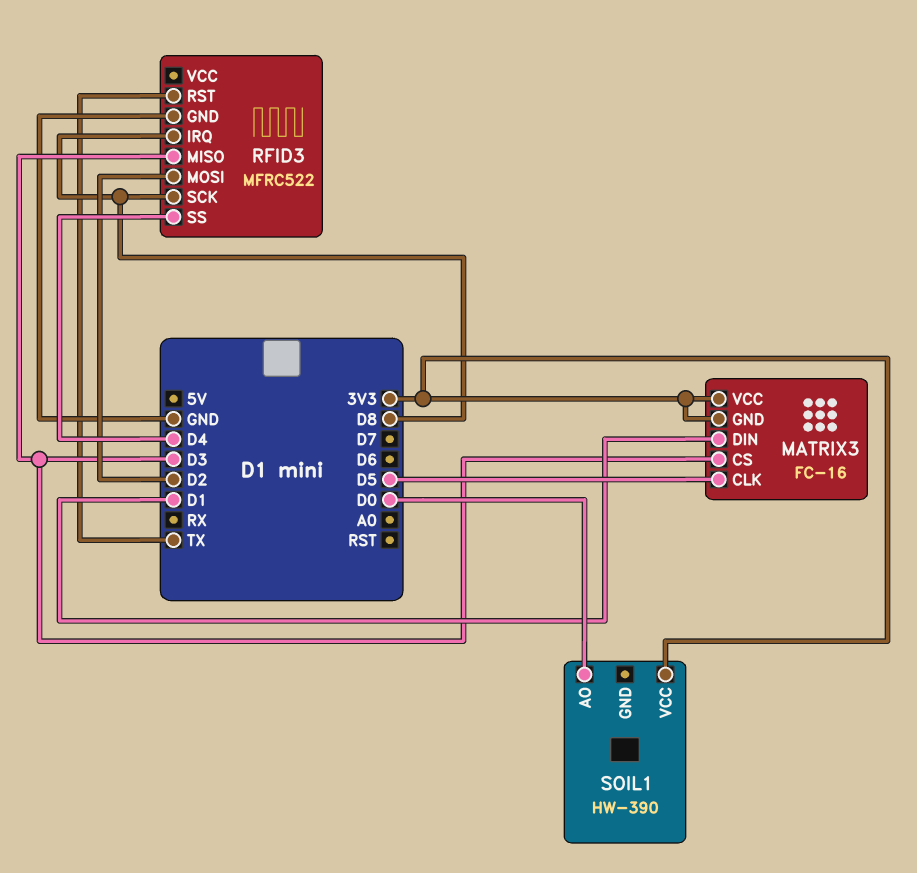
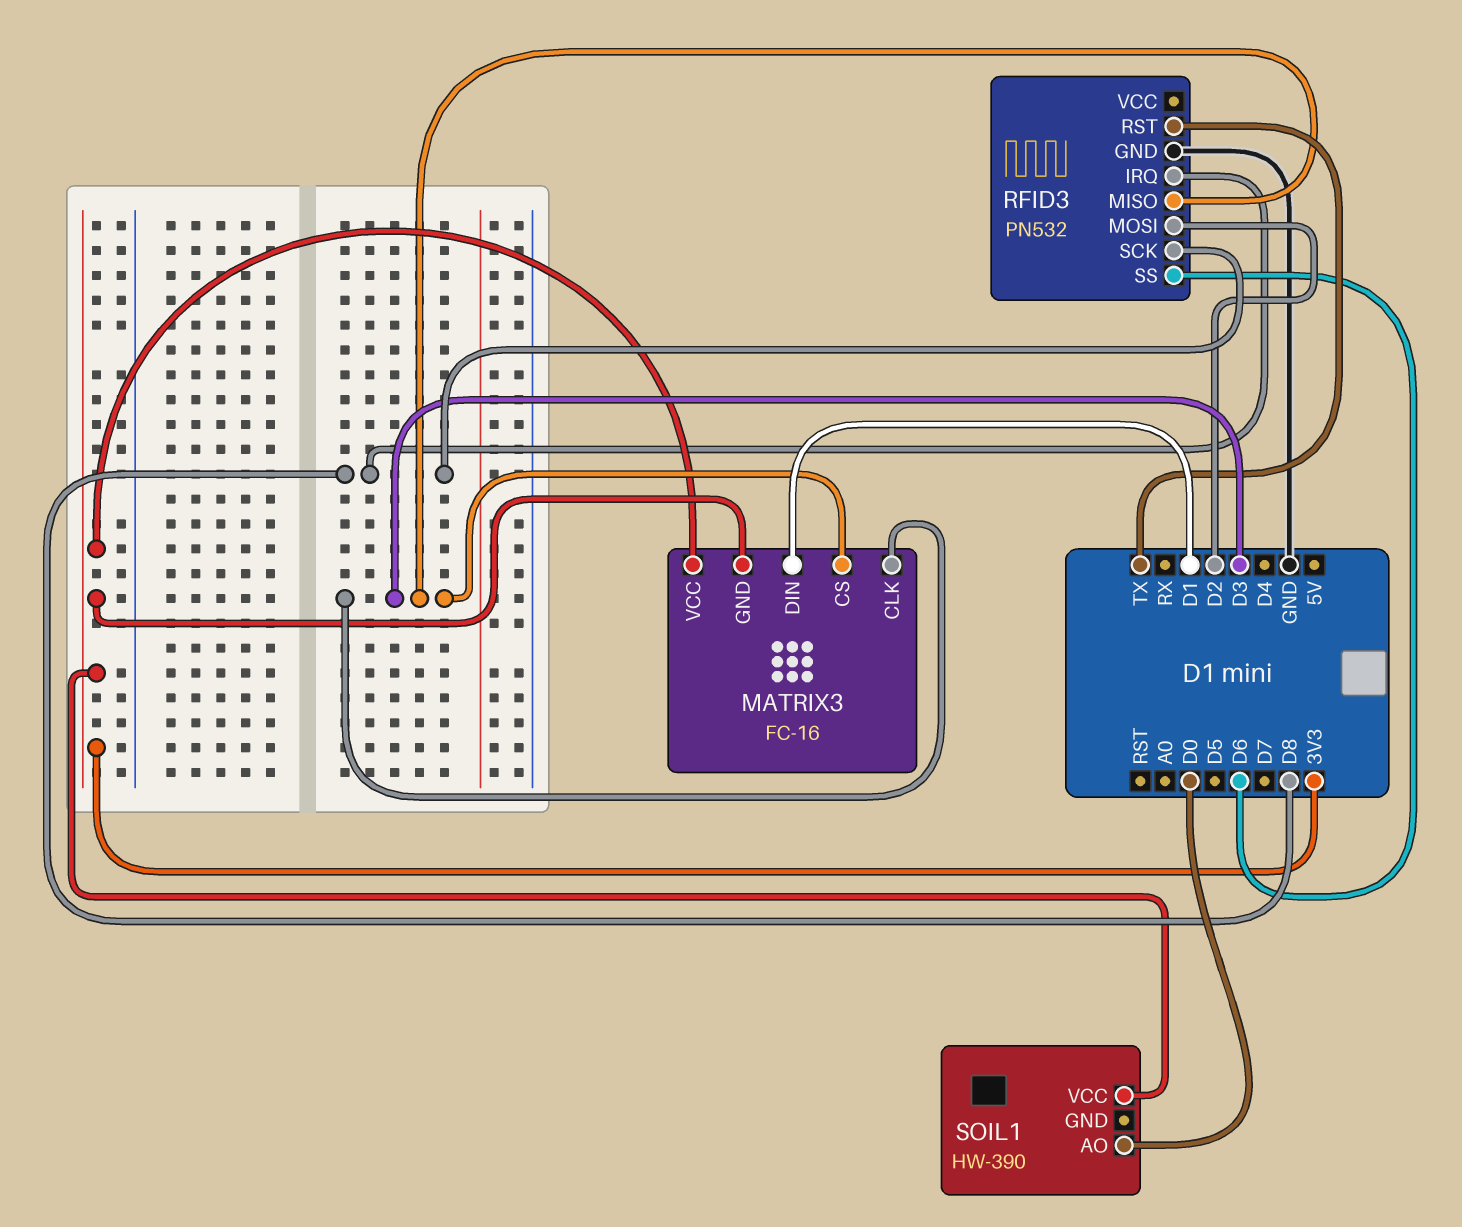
MATRIX3 pin CLK: D5 -> D3
RFID3: MFRC522 -> PN532
RFID3 pin SS: D4 -> D6

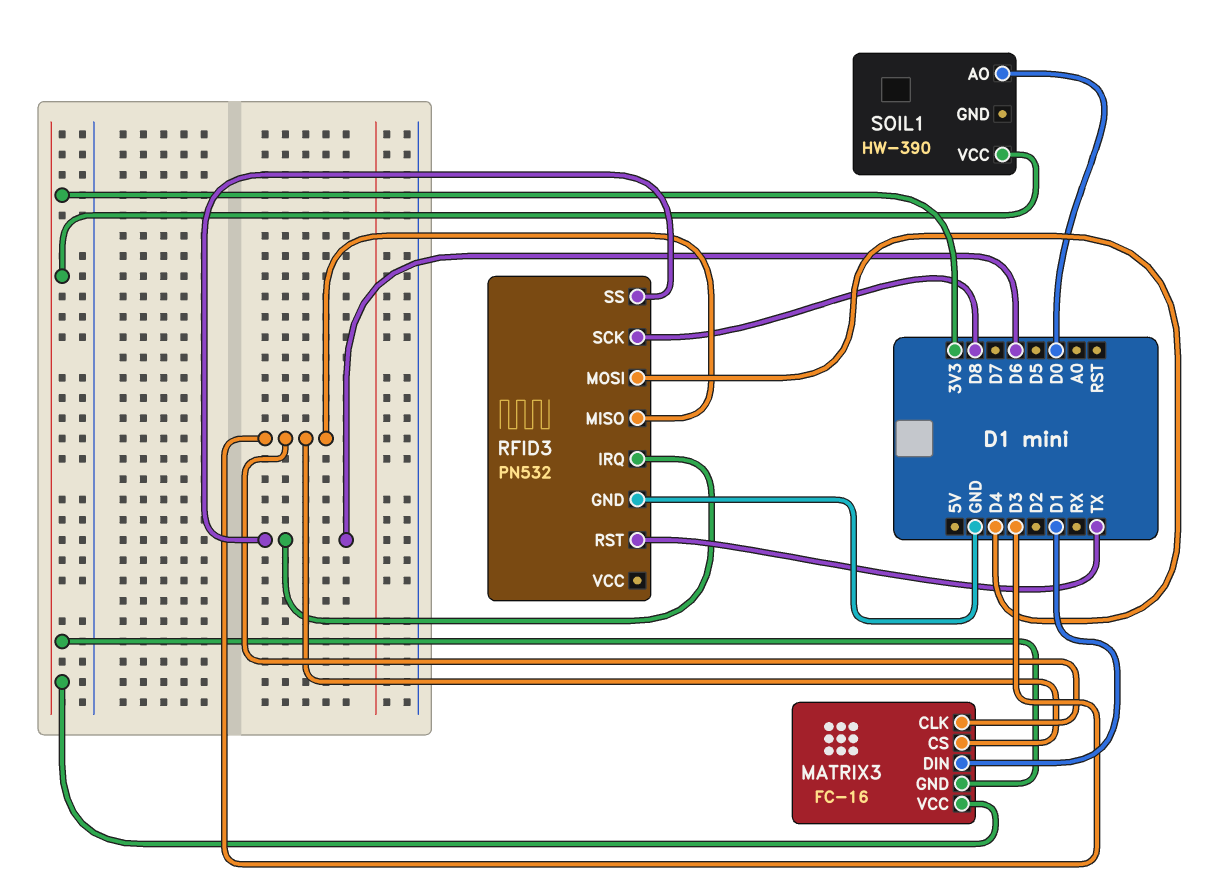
RFID3 pin IRQ: D8 -> D6
RFID3 pin MOSI: D2 -> D4

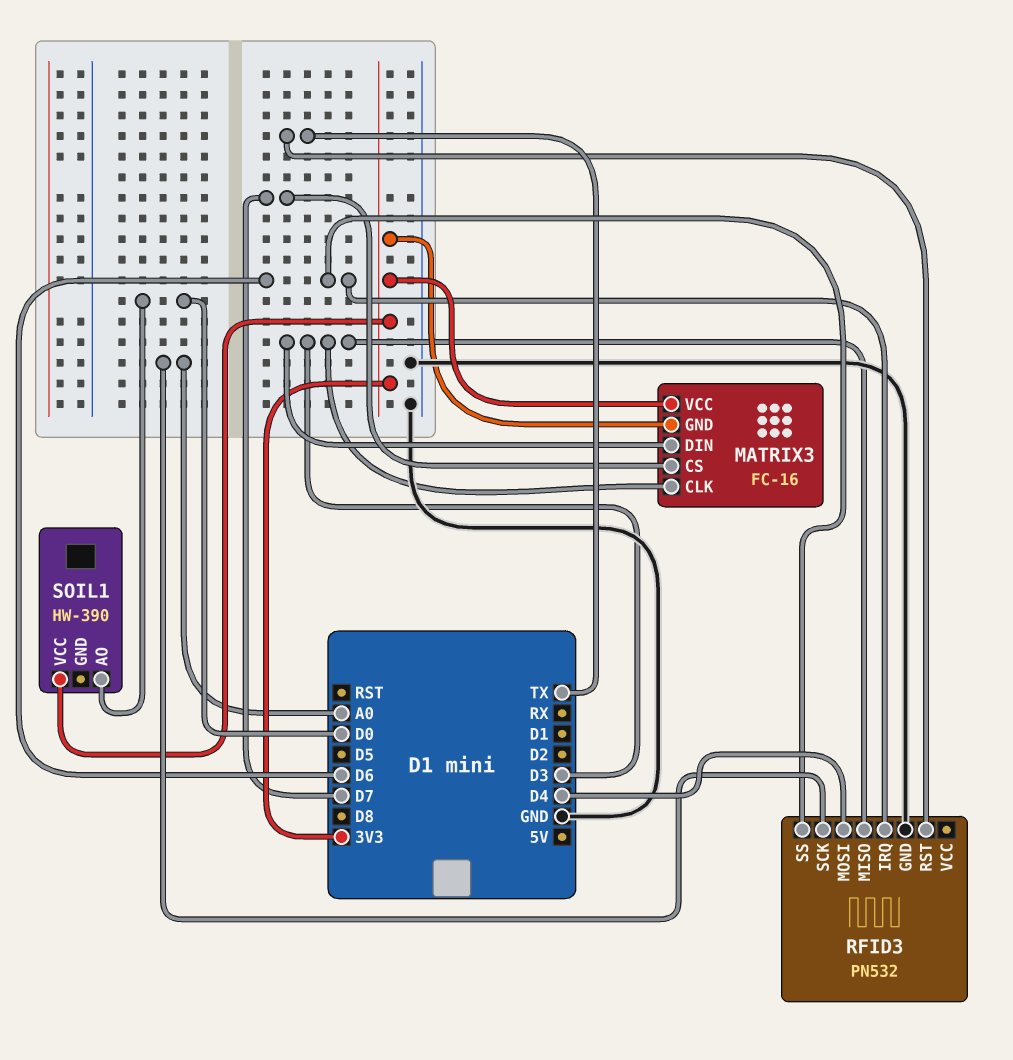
MATRIX3 pin CS: D3 -> D7
MATRIX3 pin DIN: D1 -> D3
RFID3 pin SCK: D8 -> A0

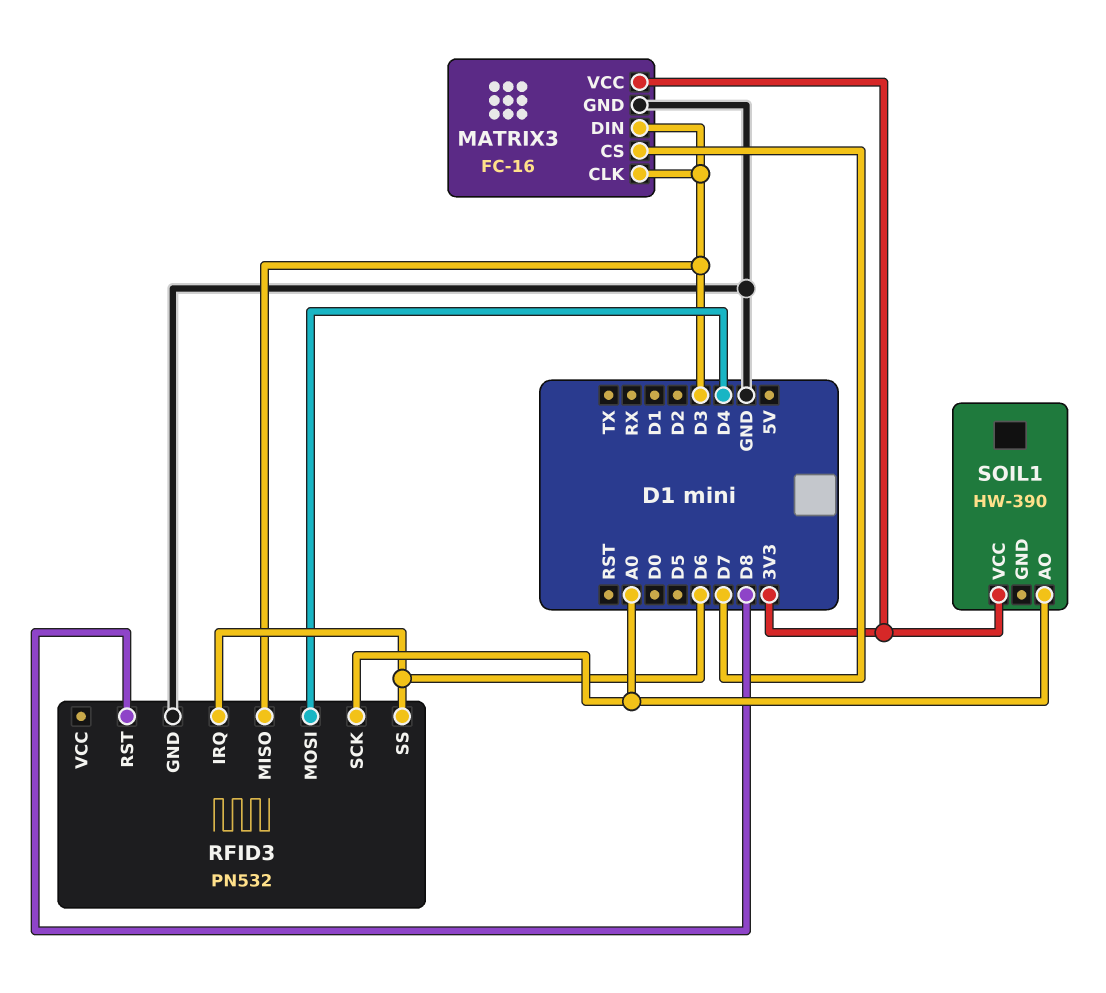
MATRIX3 pin GND: 3V3 -> GND
RFID3 pin RST: TX -> D8
SOIL1 pin AO: D0 -> A0

